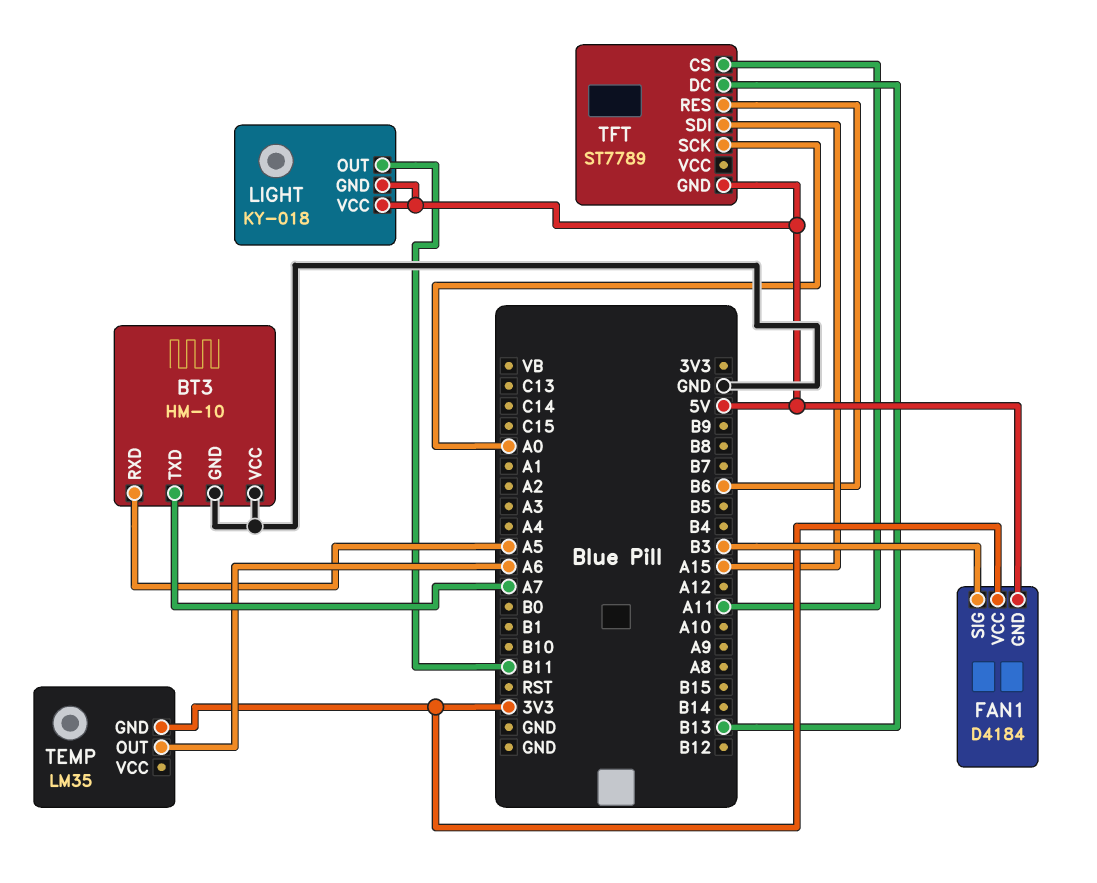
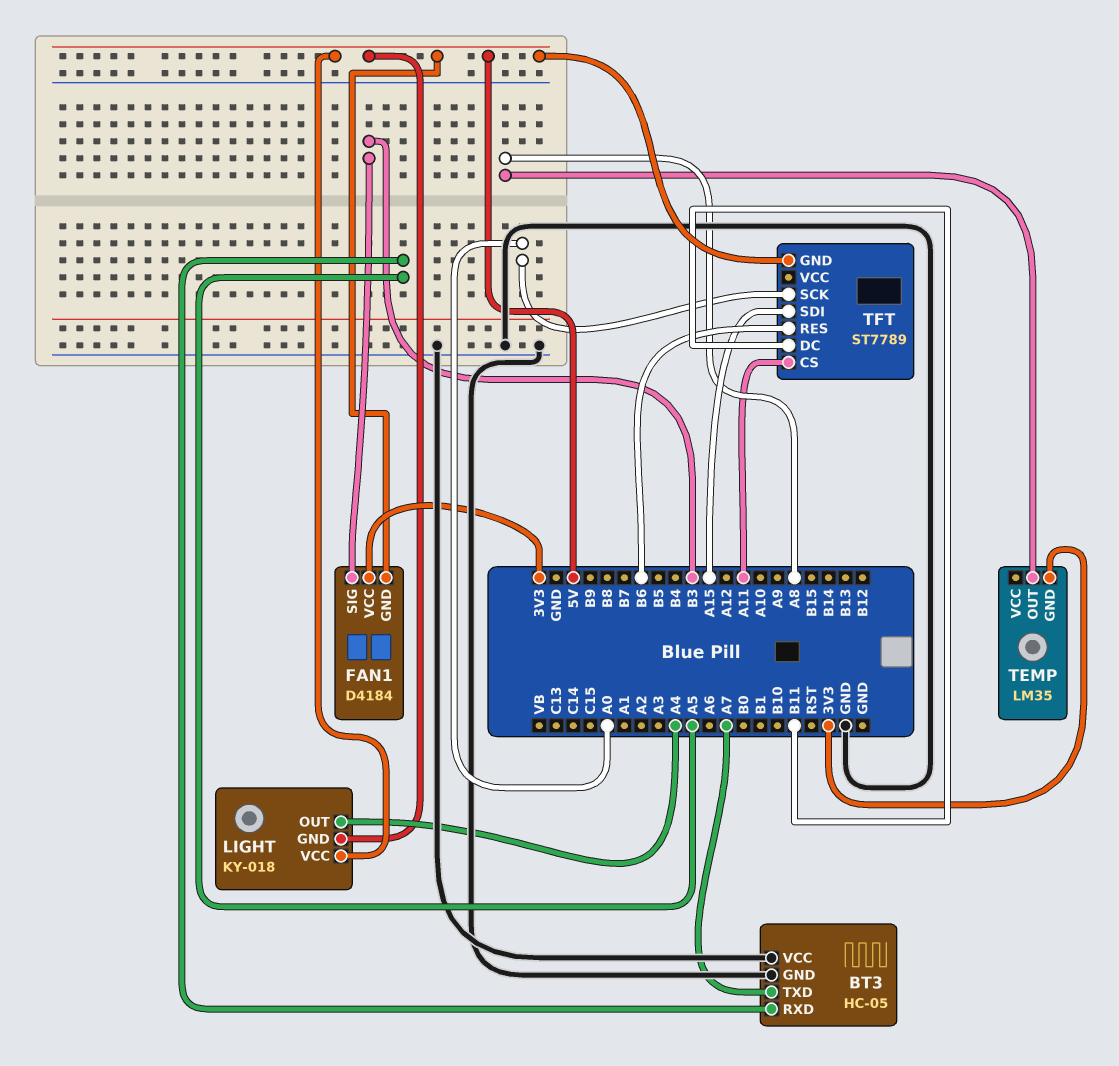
BT3: HM-10 -> HC-05
LIGHT pin OUT: B11 -> A4
TEMP pin OUT: A6 -> A8
TFT pin DC: B13 -> B11

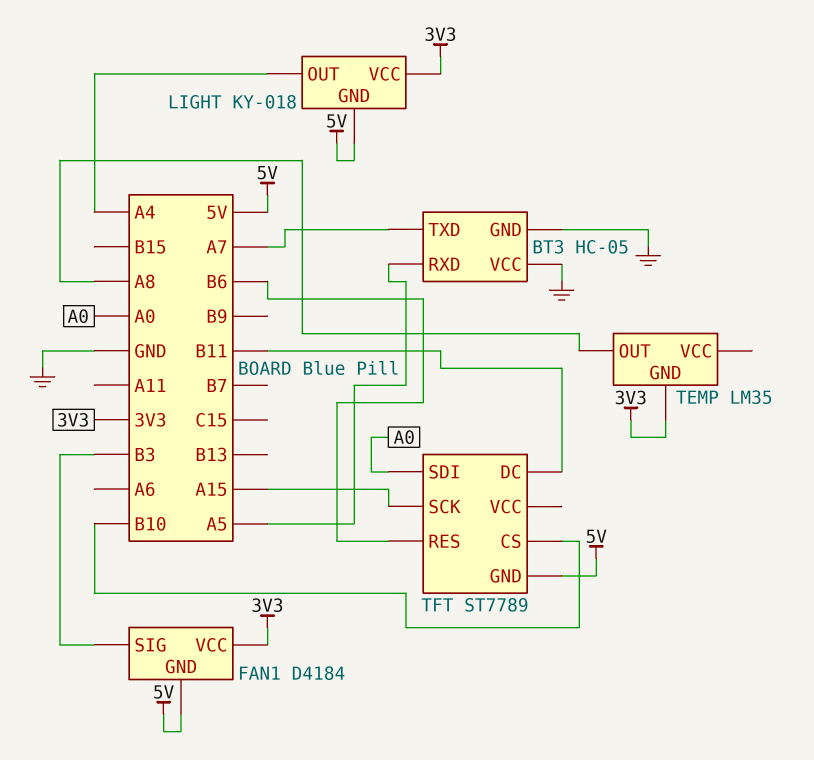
LIGHT pin VCC: 5V -> 3V3
TFT pin CS: A11 -> B10
TFT pin SCK: A0 -> A15
TFT pin SDI: A15 -> A0

